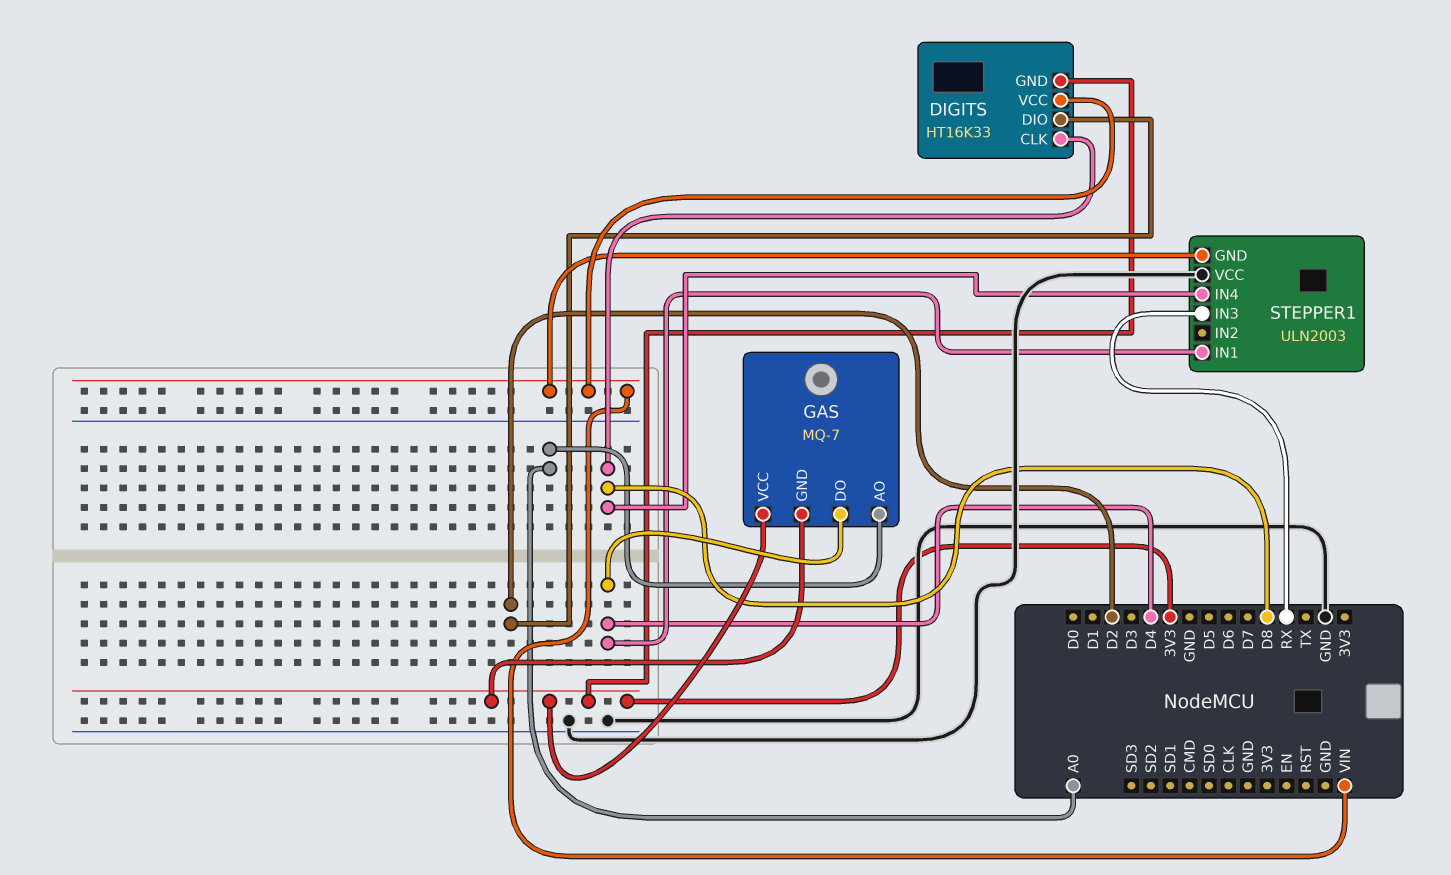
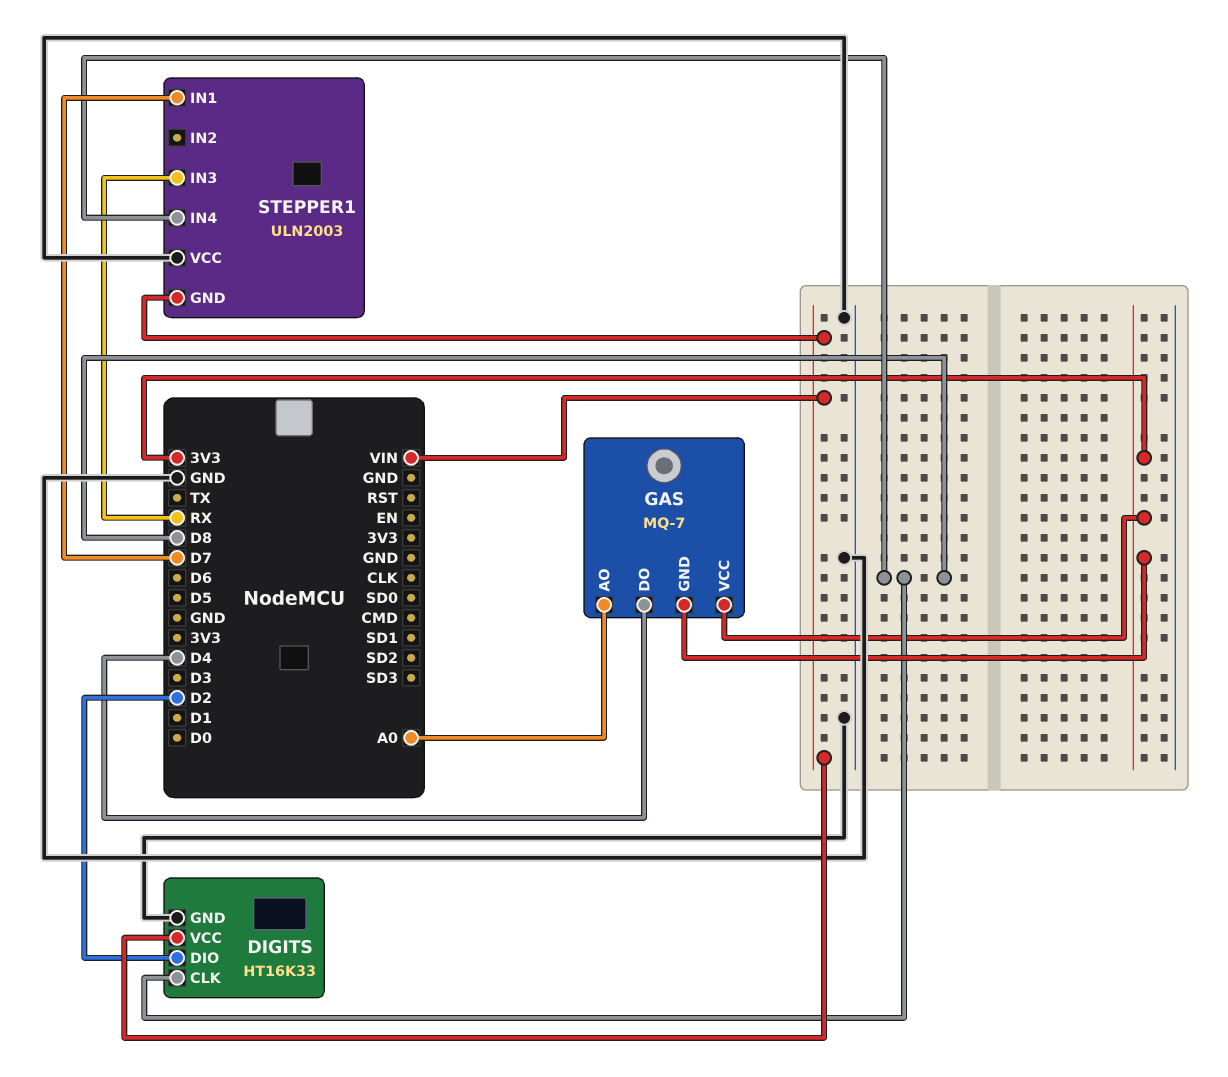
DIGITS pin GND: 3V3 -> GND
STEPPER1 pin IN1: D4 -> D7

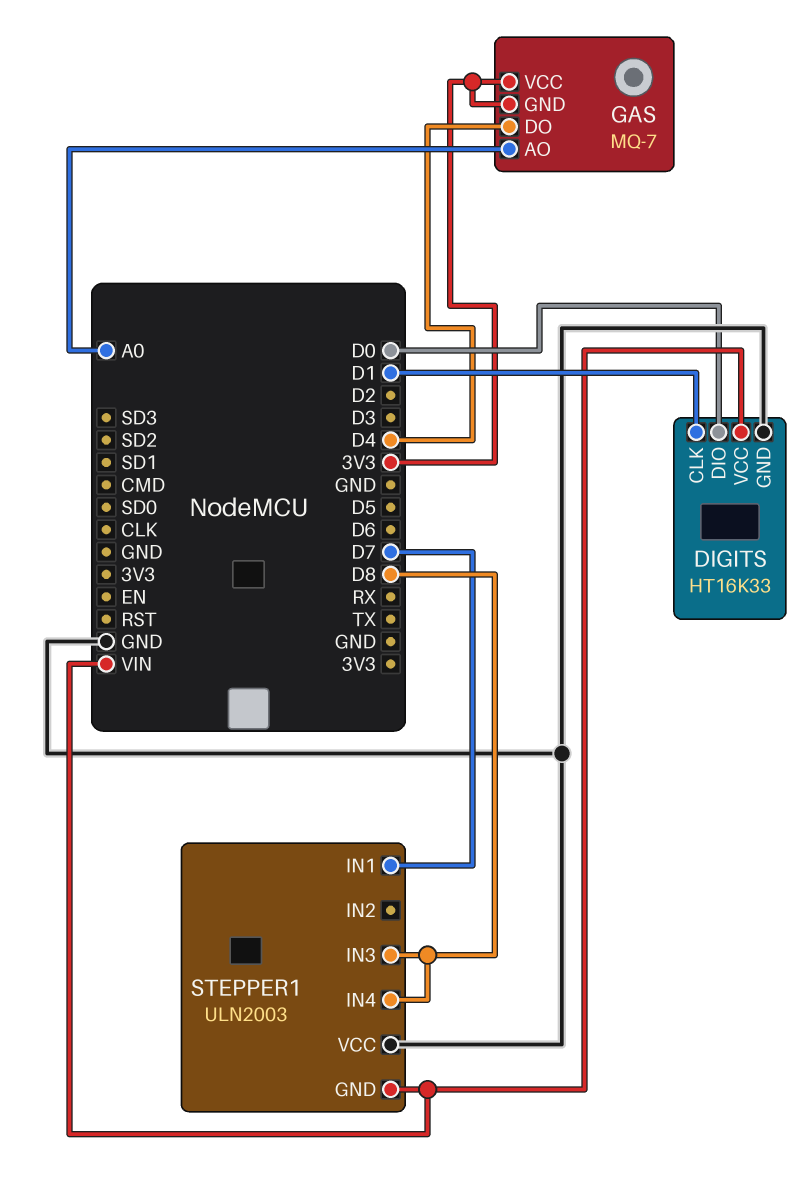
DIGITS pin CLK: D8 -> D1
DIGITS pin DIO: D2 -> D0
STEPPER1 pin IN3: RX -> D8

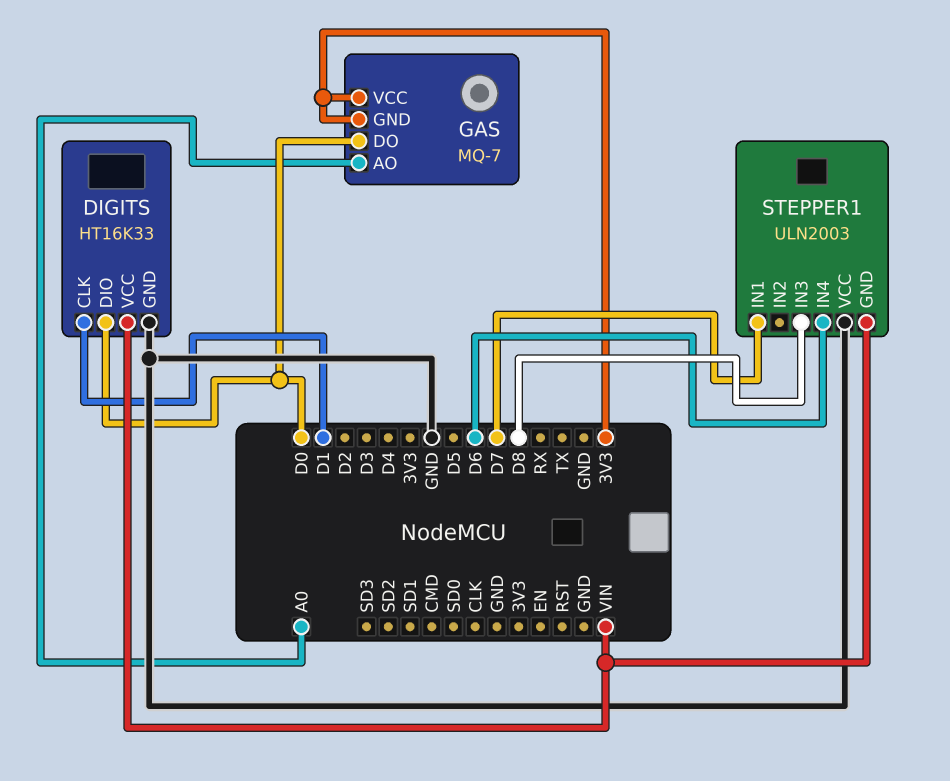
GAS pin DO: D4 -> D0
STEPPER1 pin IN4: D8 -> D6

